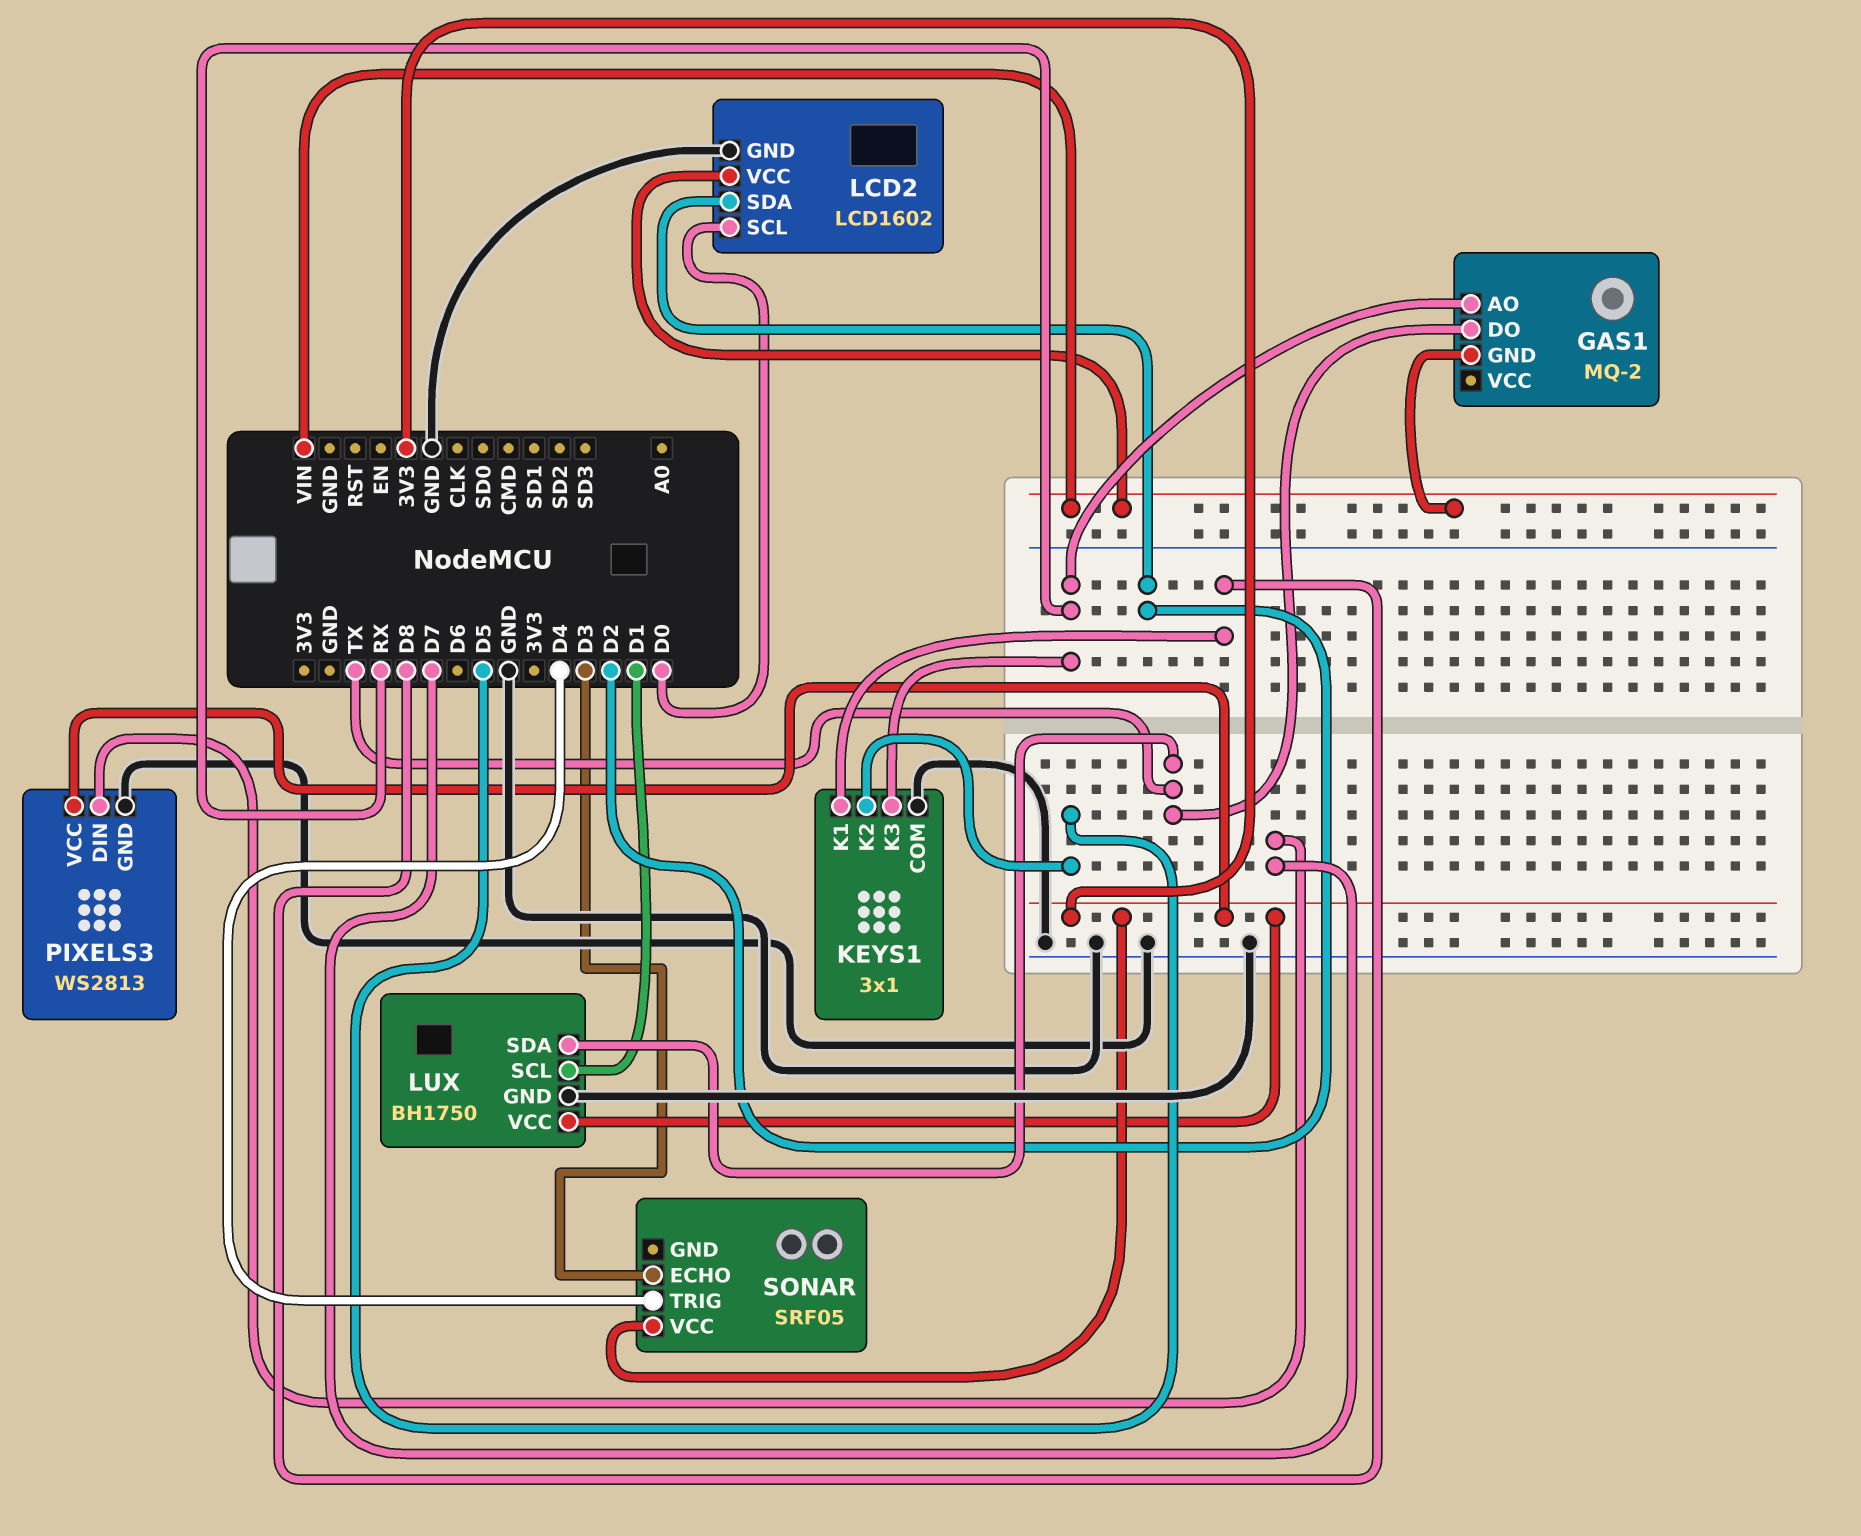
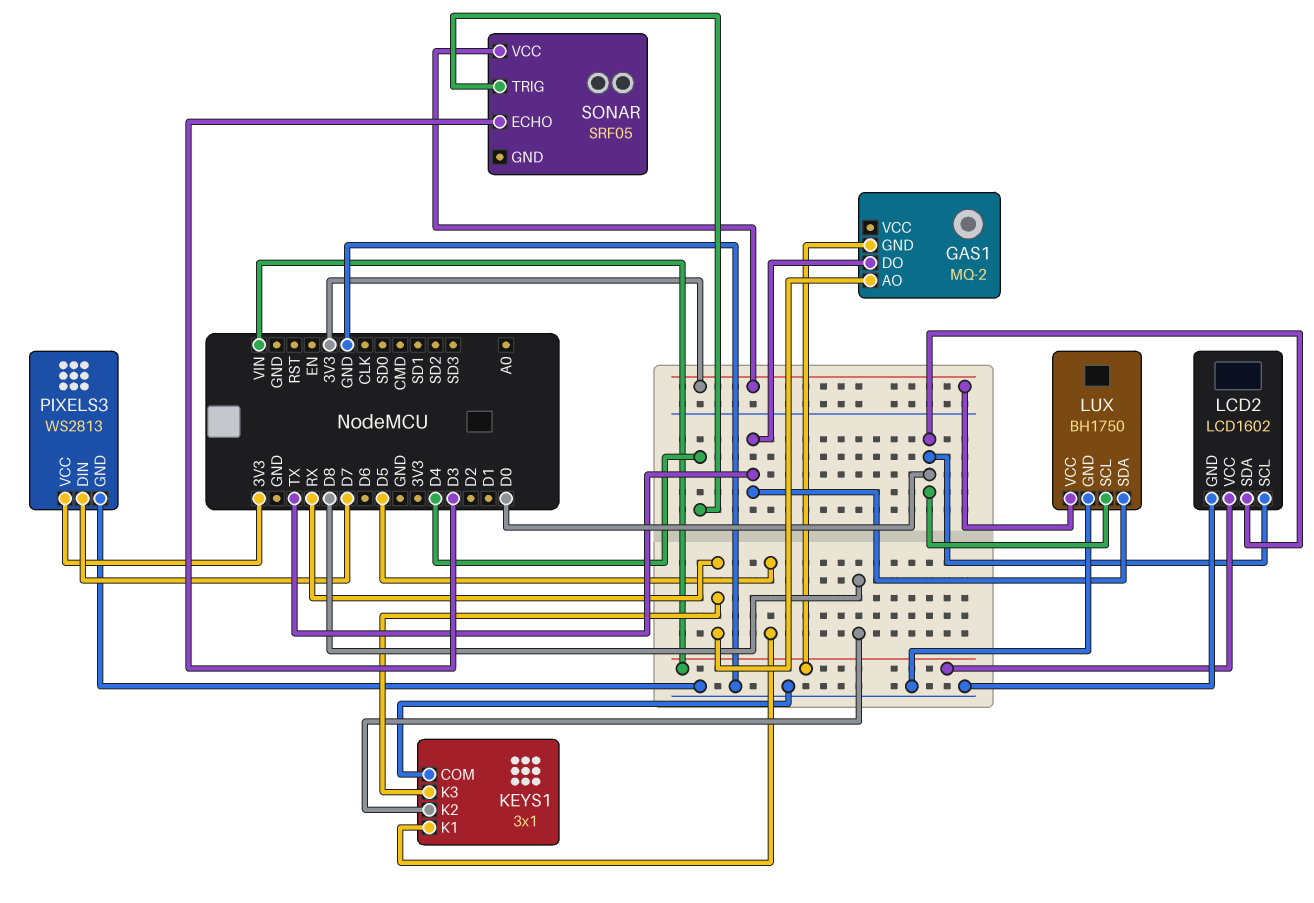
KEYS1 pin K1: D8 -> D5
KEYS1 pin K2: D5 -> D8
LCD2 pin SDA: D2 -> D0
LUX pin SCL: D1 -> D0

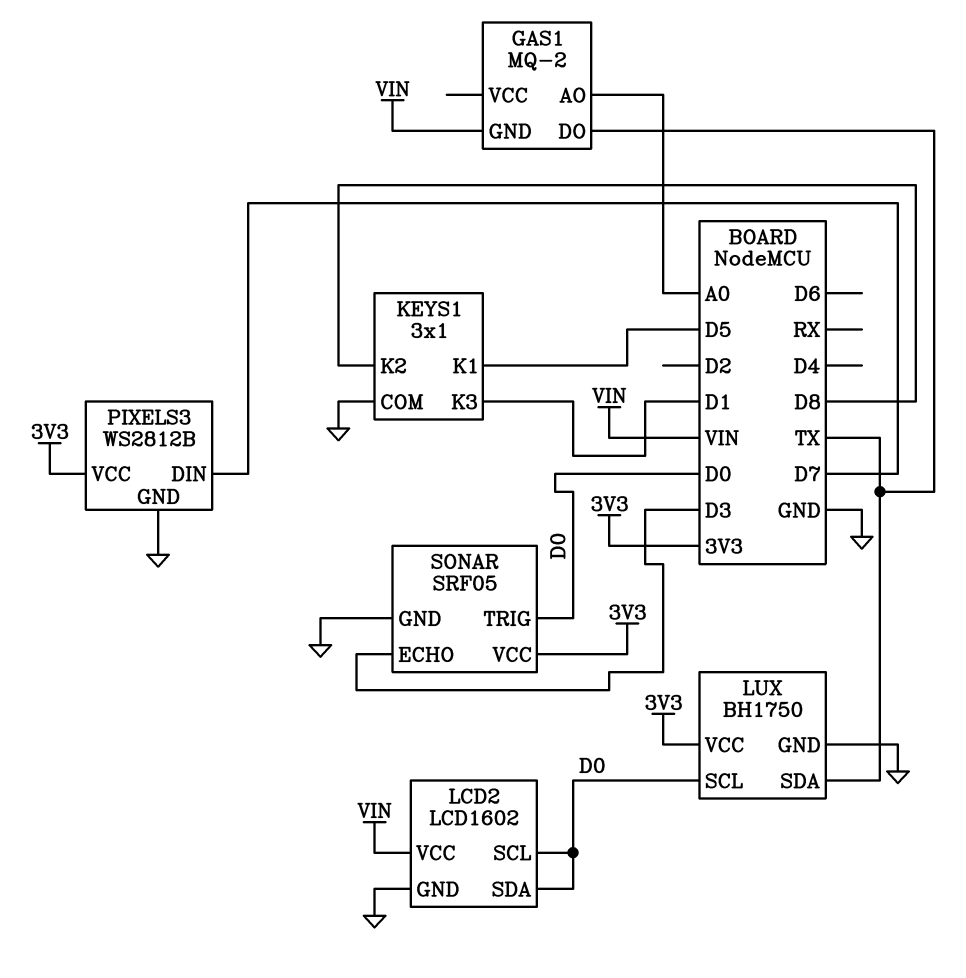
GAS1 pin AO: RX -> A0
KEYS1 pin K3: RX -> D1
PIXELS3: WS2813 -> WS2812B
SONAR pin GND: none -> GND
SONAR pin TRIG: D4 -> D0

